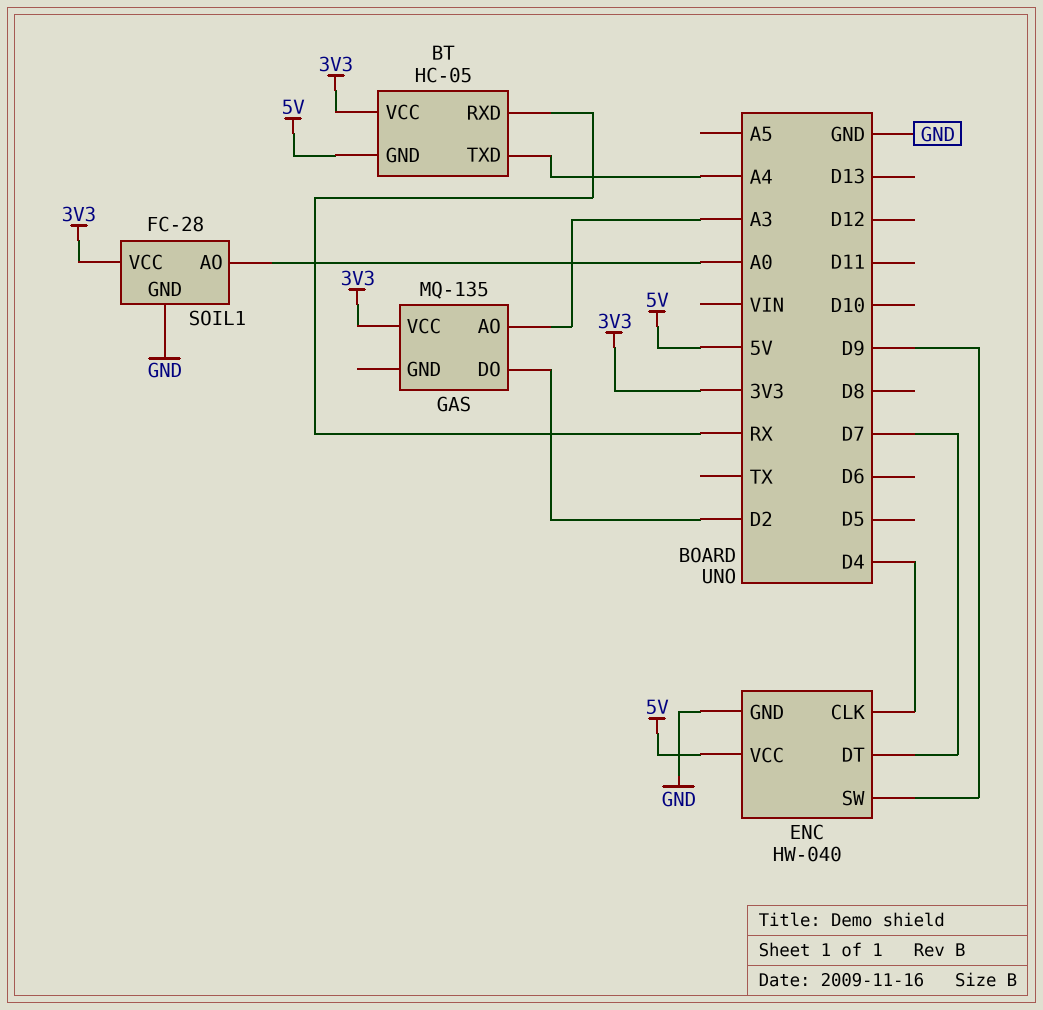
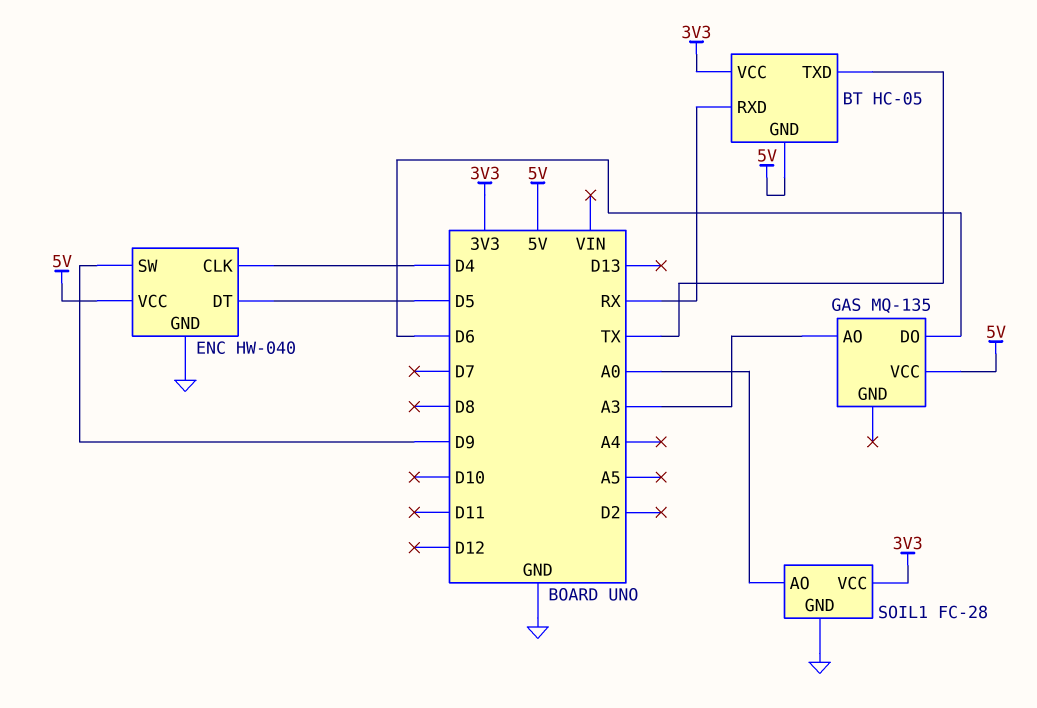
BT pin TXD: A4 -> TX
ENC pin DT: D7 -> D5
GAS pin DO: D2 -> D6
GAS pin VCC: 3V3 -> 5V

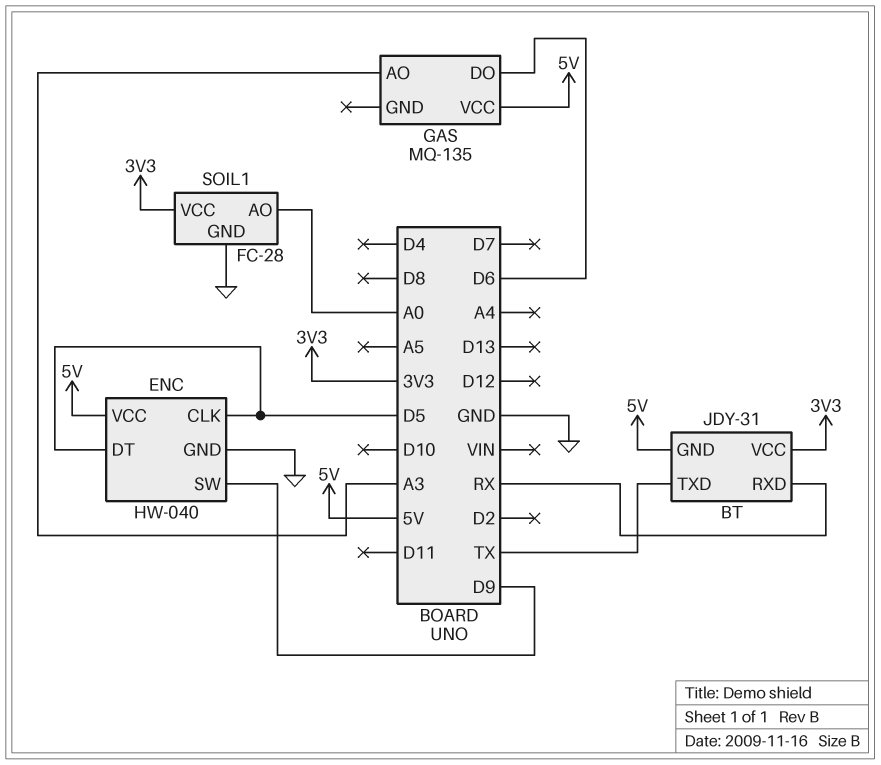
BT: HC-05 -> JDY-31
ENC pin CLK: D4 -> D5

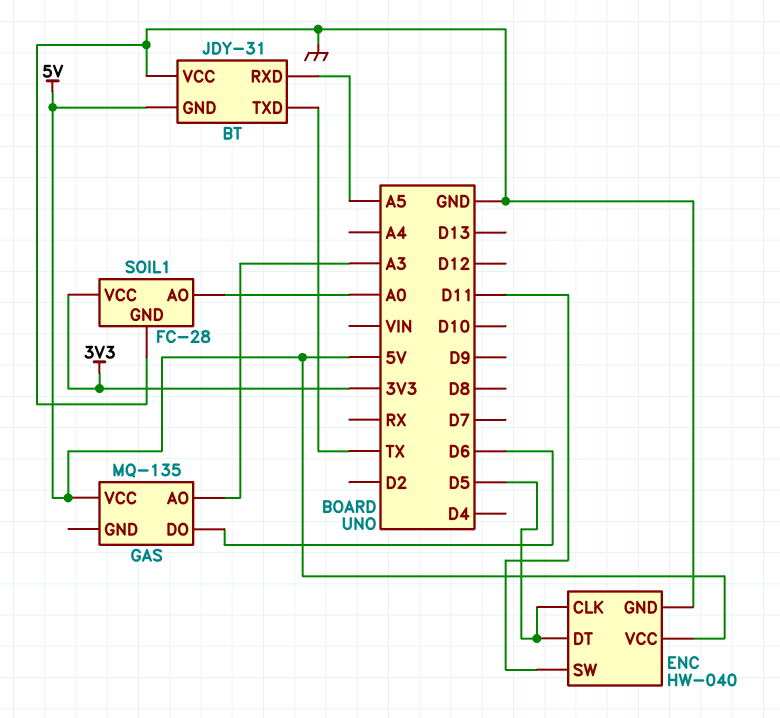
BT pin RXD: RX -> A5
BT pin VCC: 3V3 -> GND
ENC pin SW: D9 -> D11

